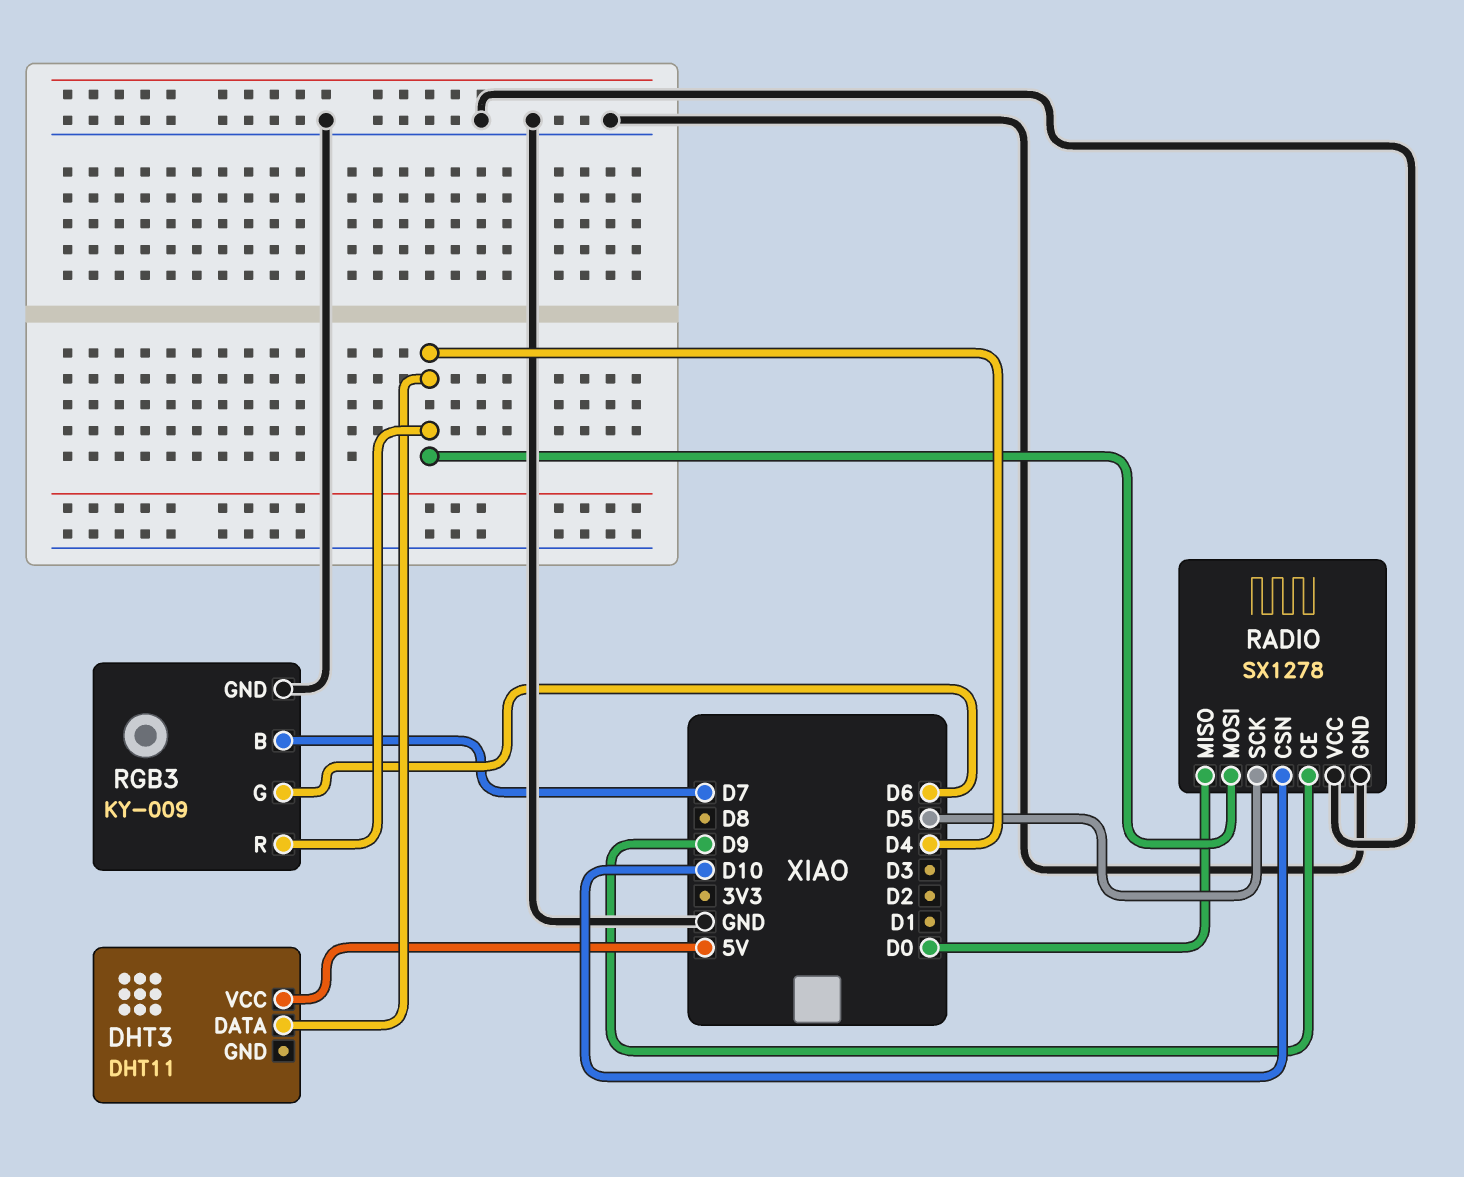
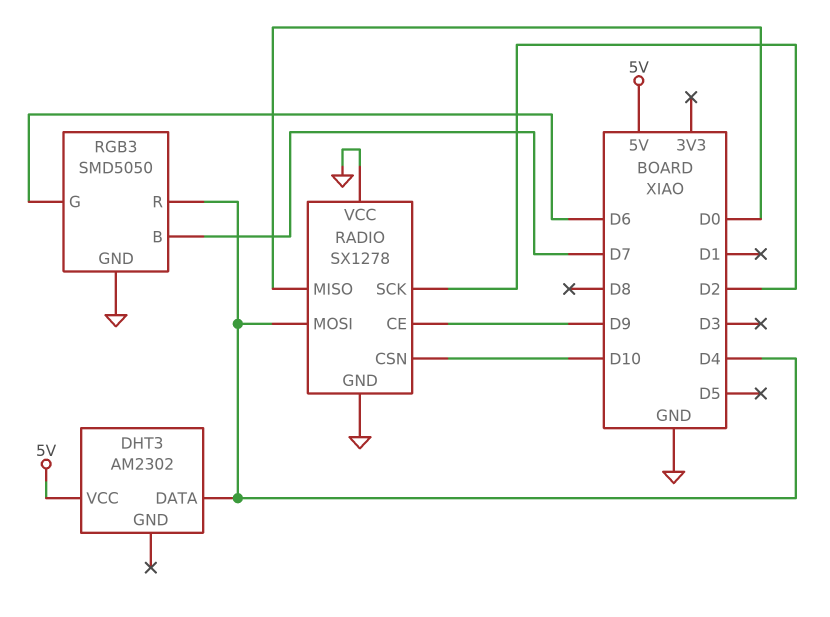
DHT3: DHT11 -> AM2302
RADIO pin SCK: D5 -> D2
RGB3: KY-009 -> SMD5050

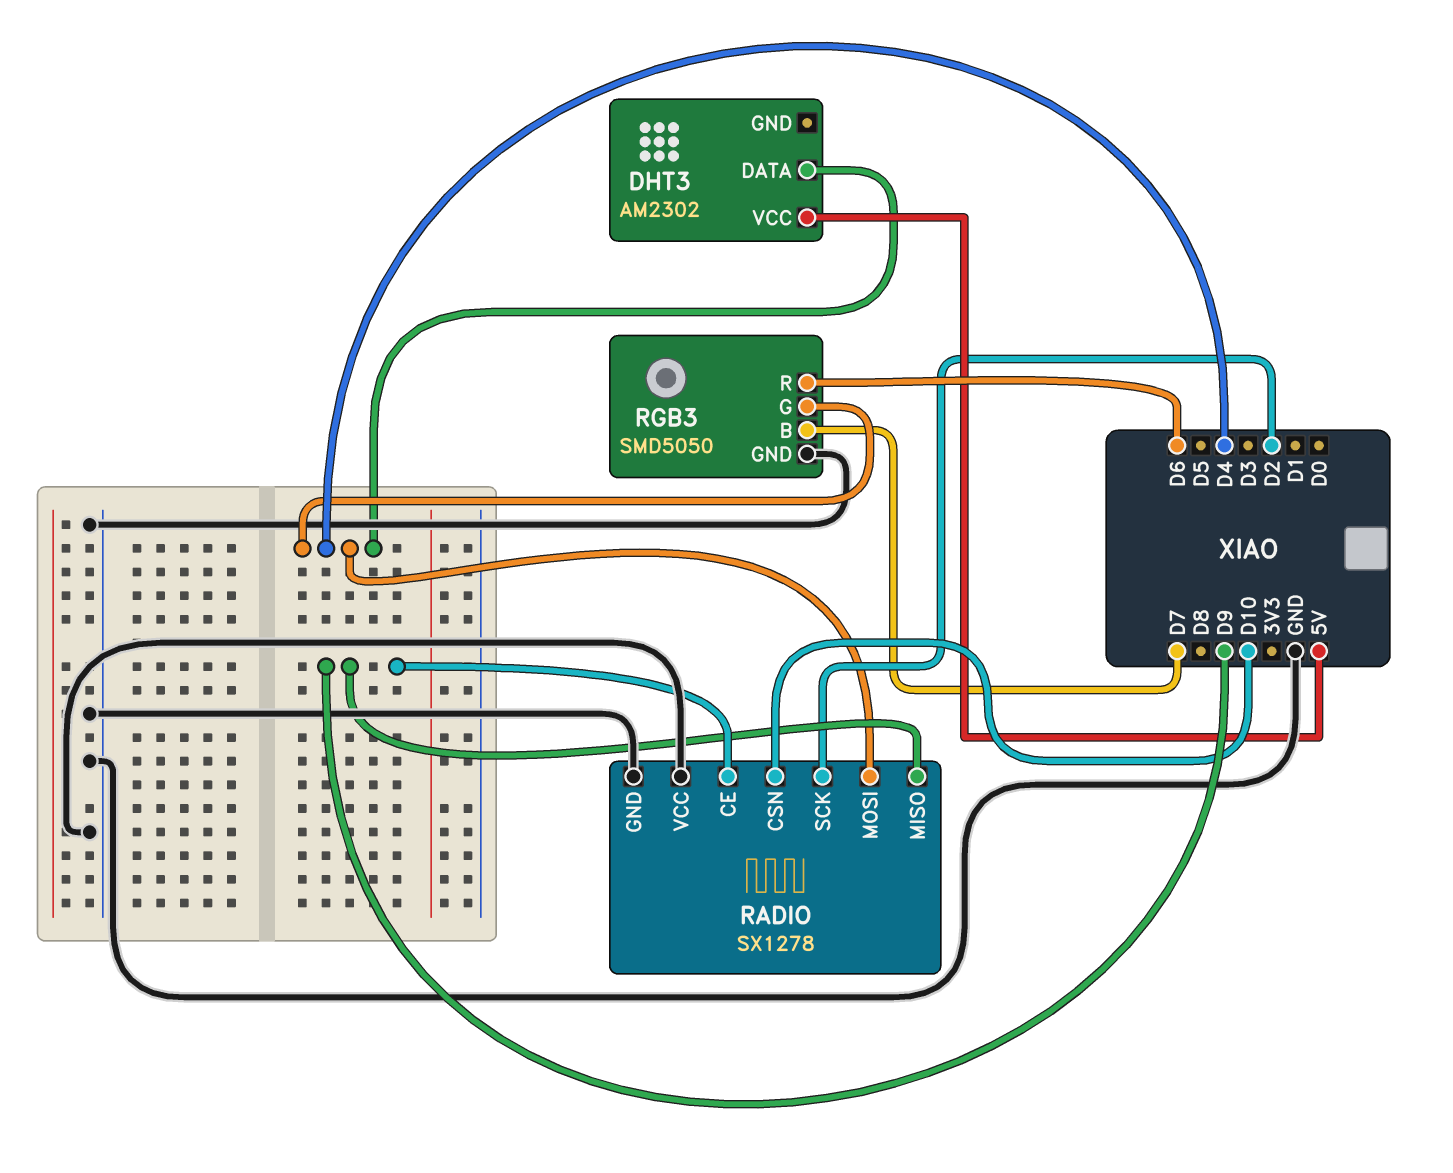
RADIO pin MISO: D0 -> D9
RGB3 pin G: D6 -> D4
RGB3 pin R: D4 -> D6

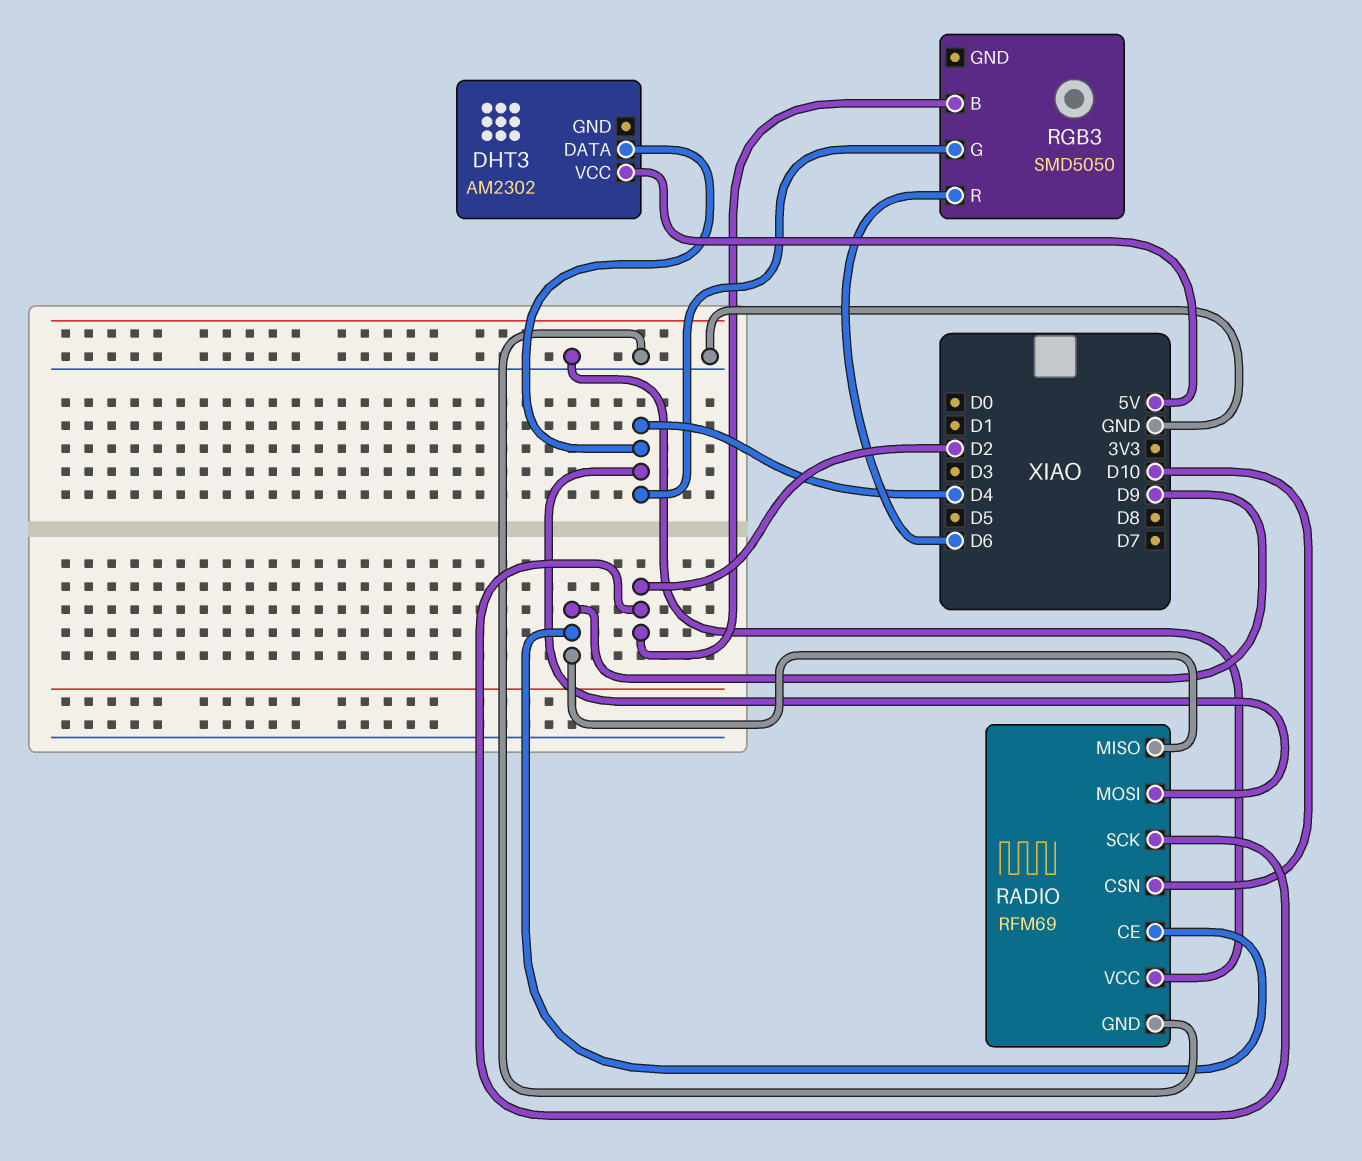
RADIO: SX1278 -> RFM69
RGB3 pin B: D7 -> D2
RGB3 pin GND: GND -> none

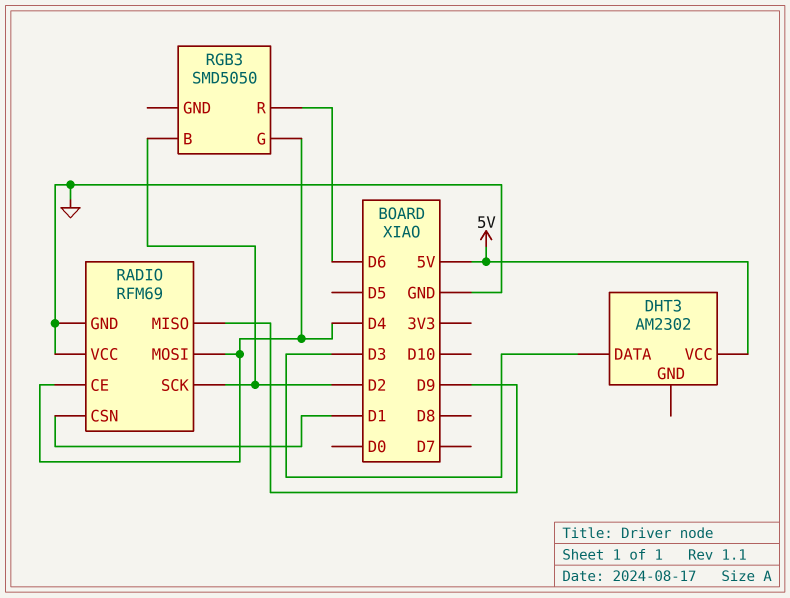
DHT3 pin DATA: D4 -> D3
RADIO pin CE: D9 -> D4
RADIO pin CSN: D10 -> D1

